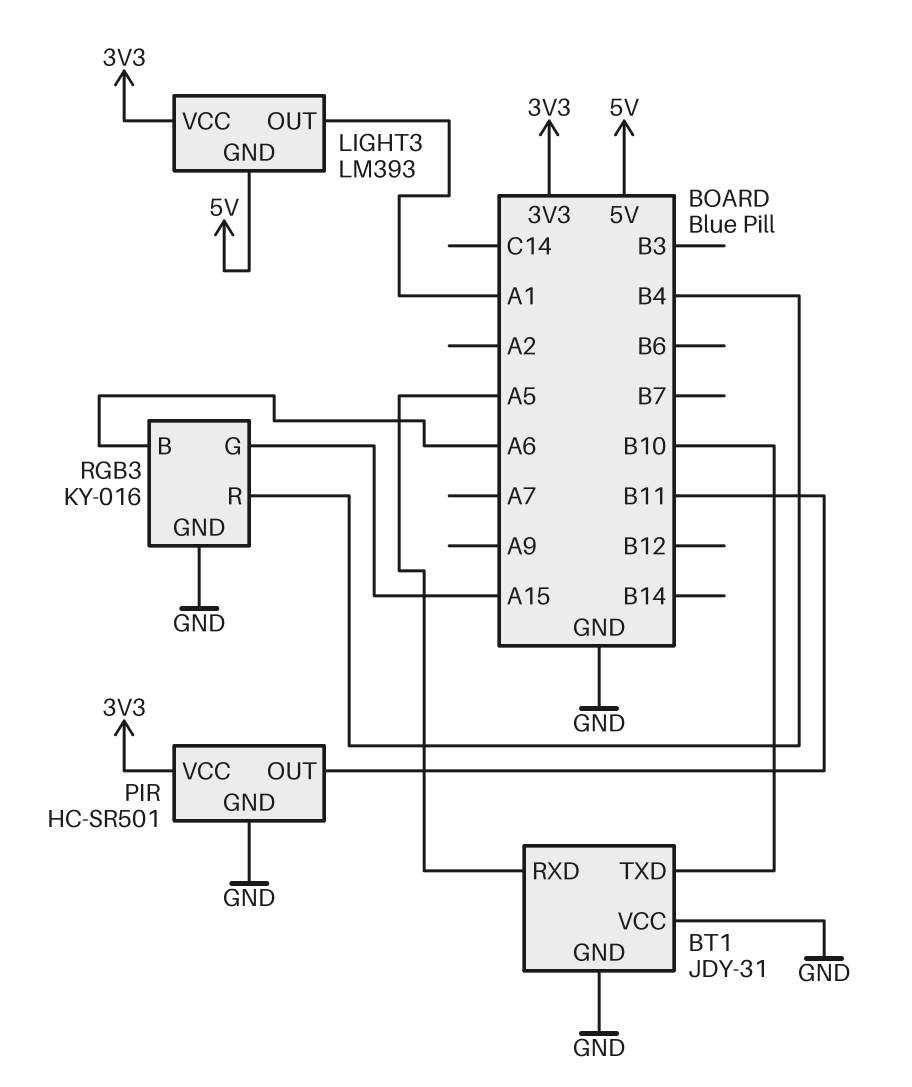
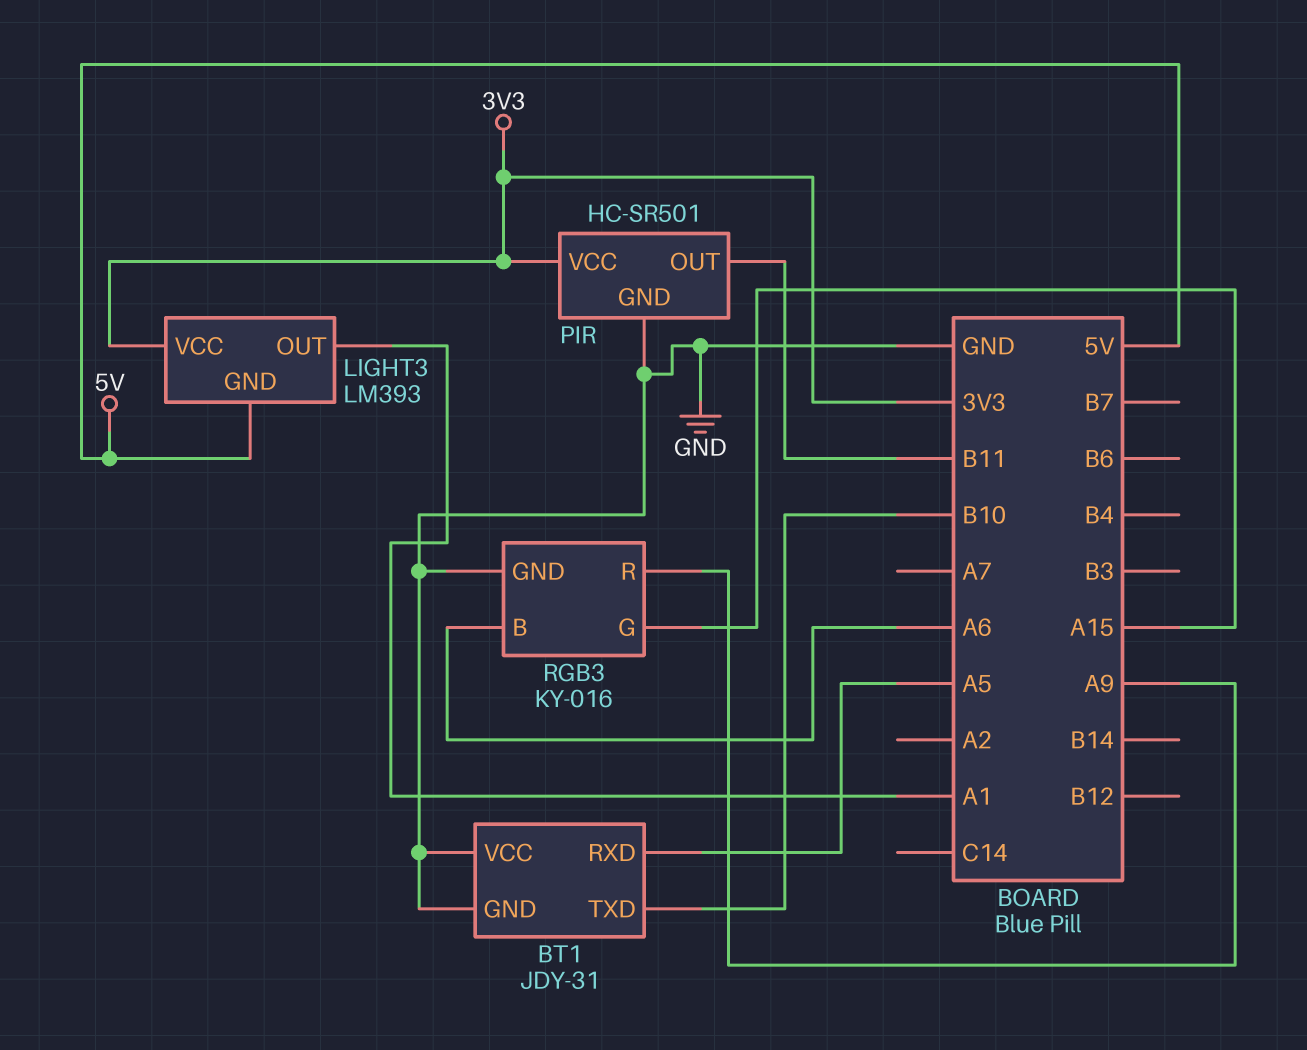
RGB3 pin R: B4 -> A9

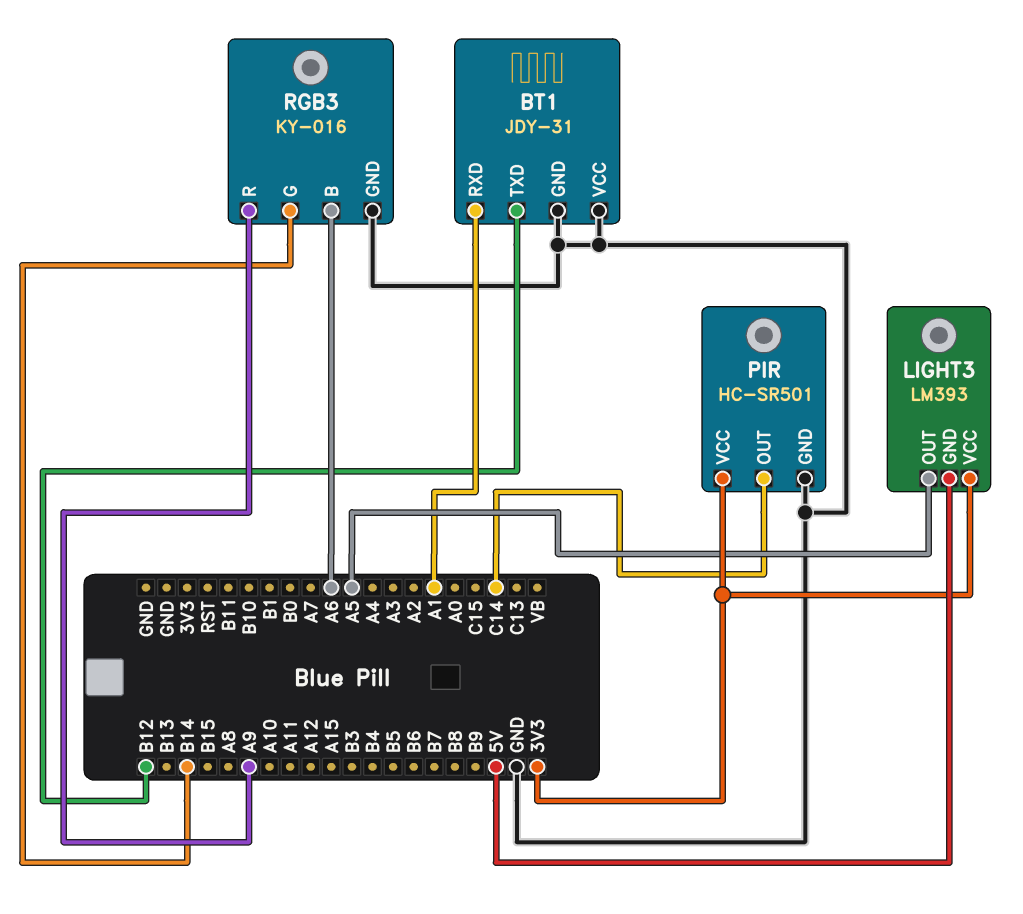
BT1 pin RXD: A5 -> A1
BT1 pin TXD: B10 -> B12
LIGHT3 pin OUT: A1 -> A5
PIR pin OUT: B11 -> C14
RGB3 pin G: A15 -> B14

